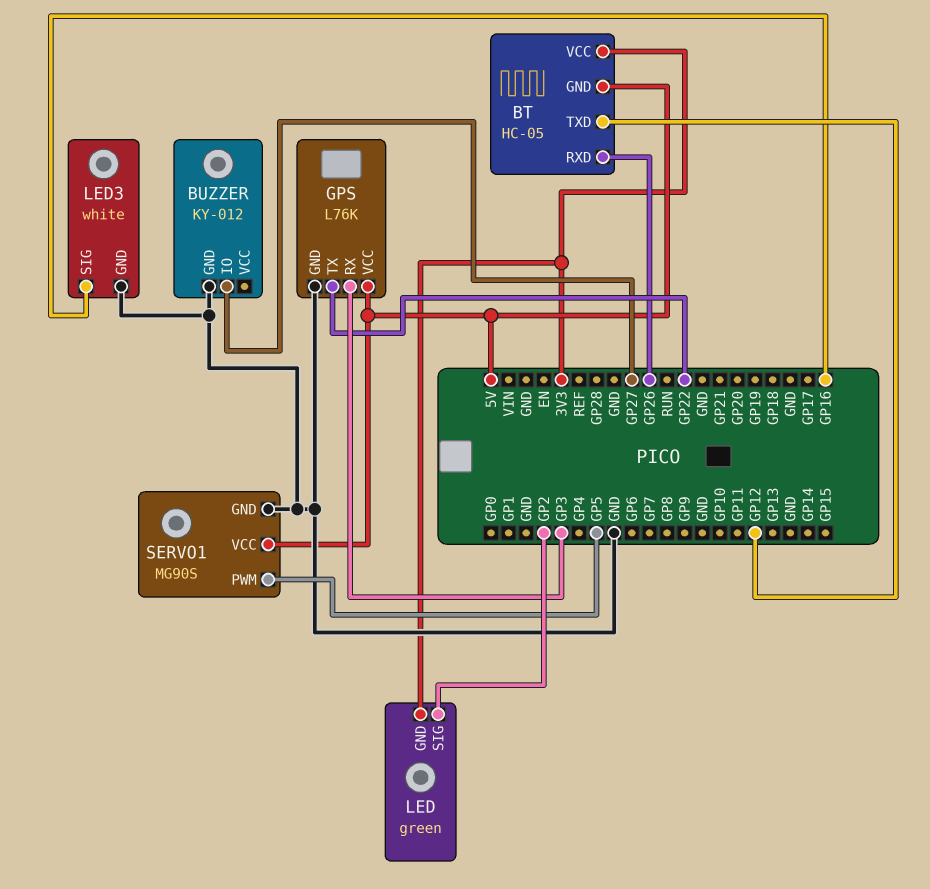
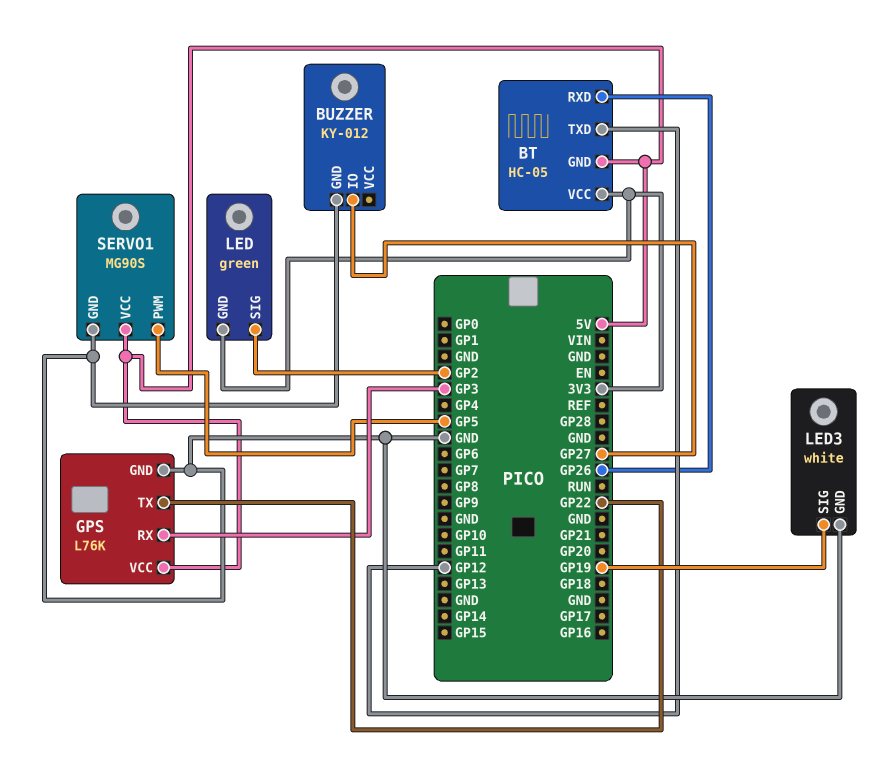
LED3 pin SIG: GP16 -> GP19

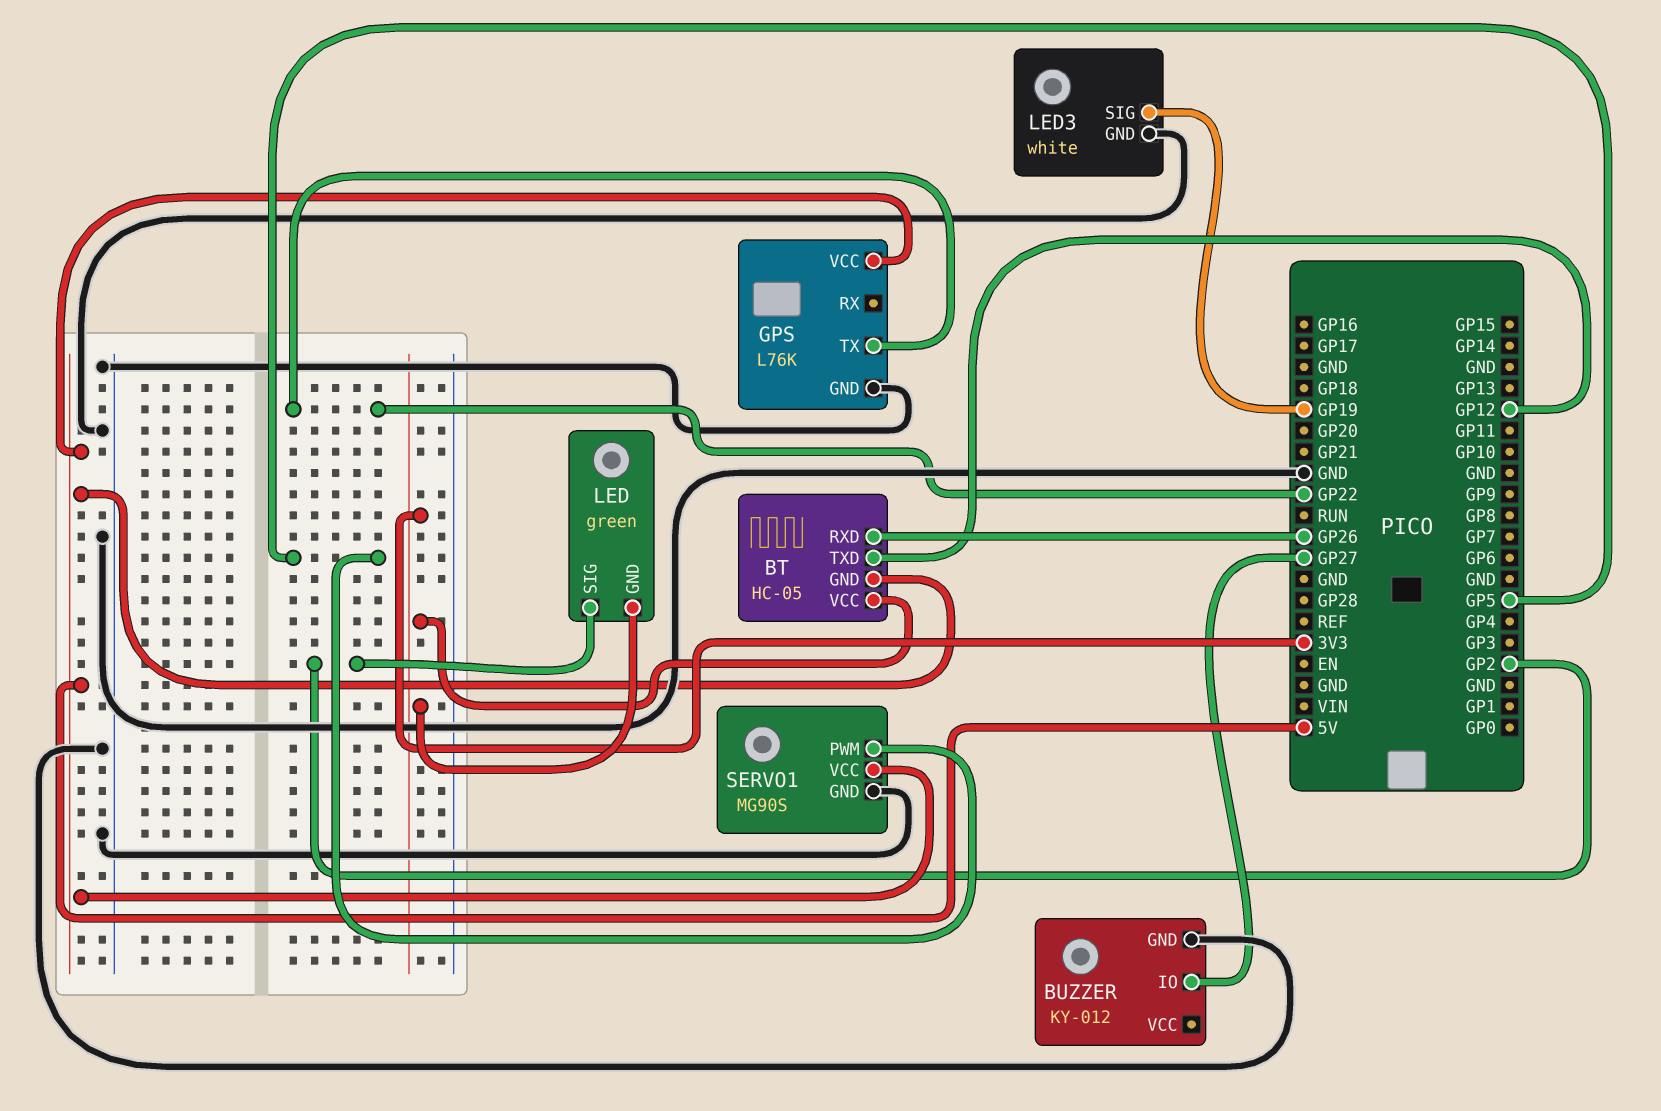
GPS pin RX: GP3 -> none

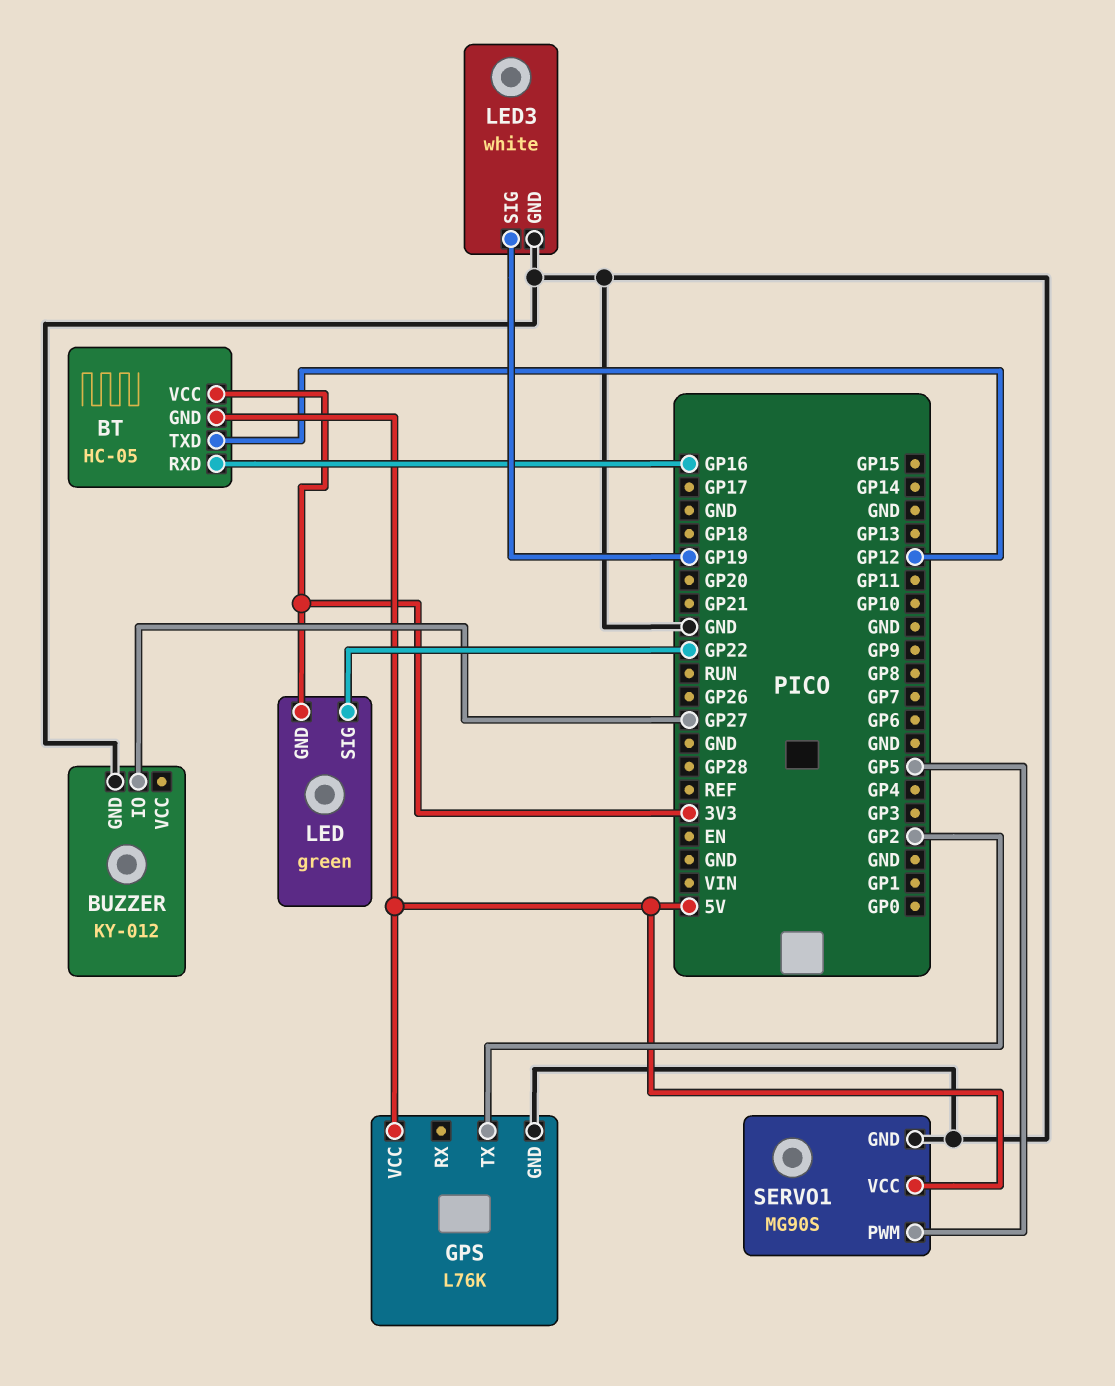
BT pin RXD: GP26 -> GP16
GPS pin TX: GP22 -> GP2
LED pin SIG: GP2 -> GP22

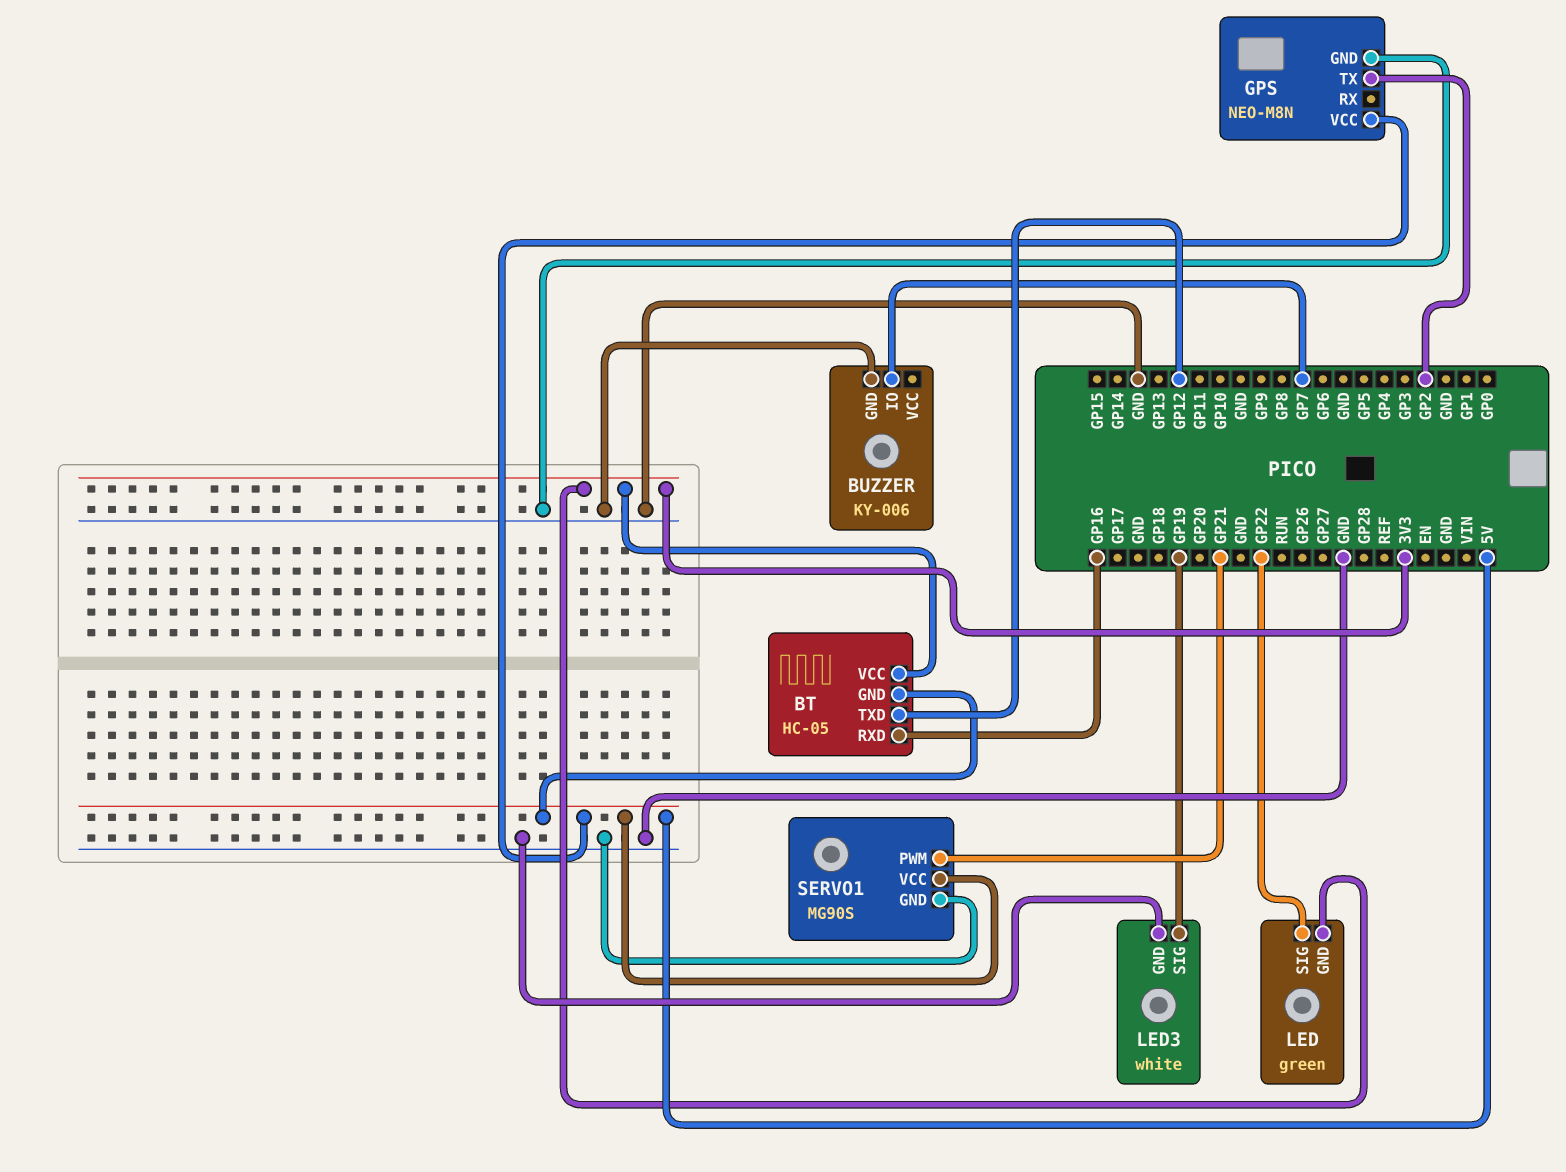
BUZZER: KY-012 -> KY-006
BUZZER pin IO: GP27 -> GP7
GPS: L76K -> NEO-M8N
SERVO1 pin PWM: GP5 -> GP21

